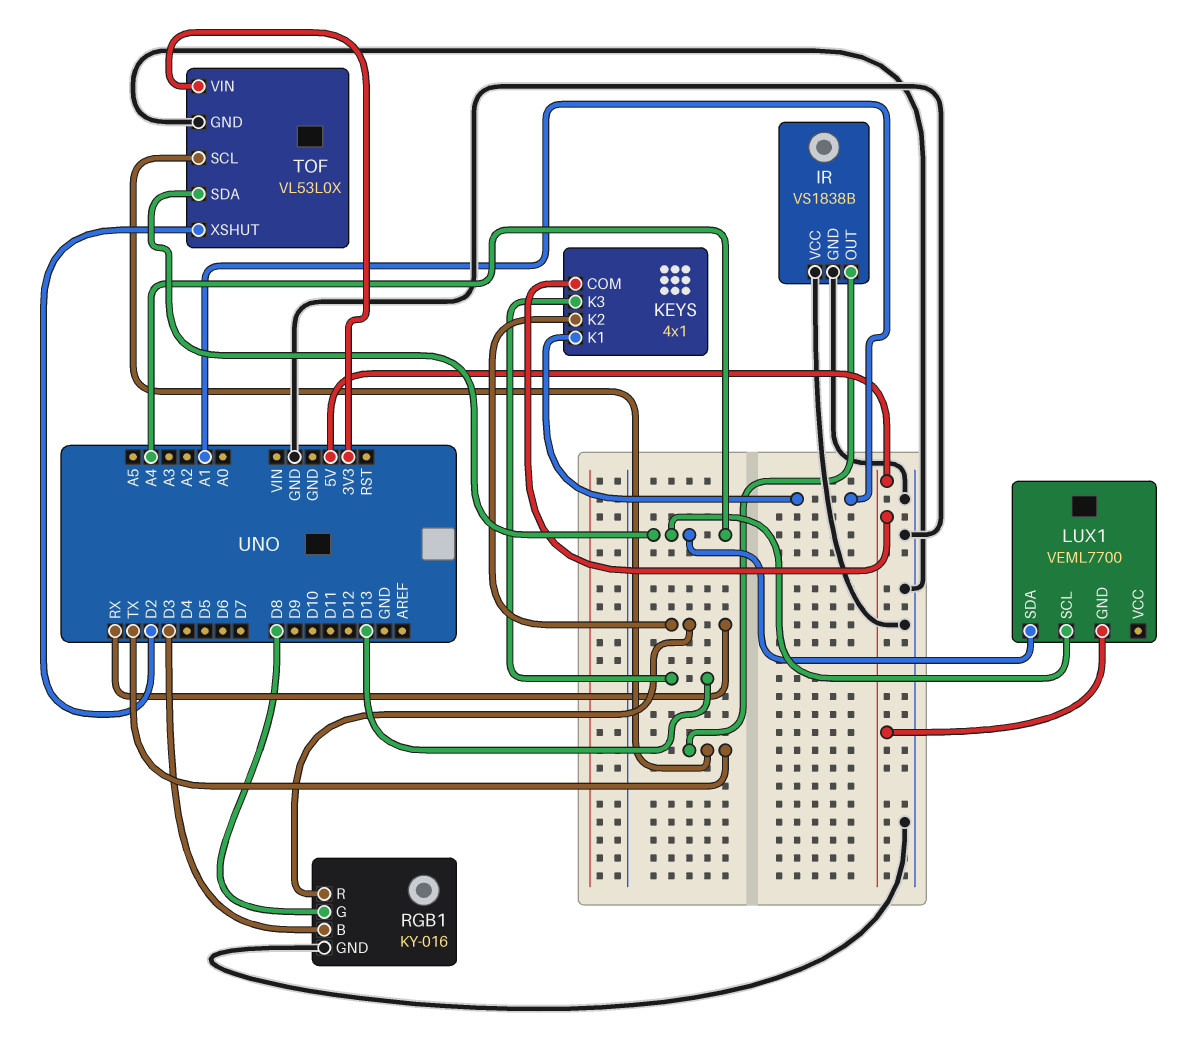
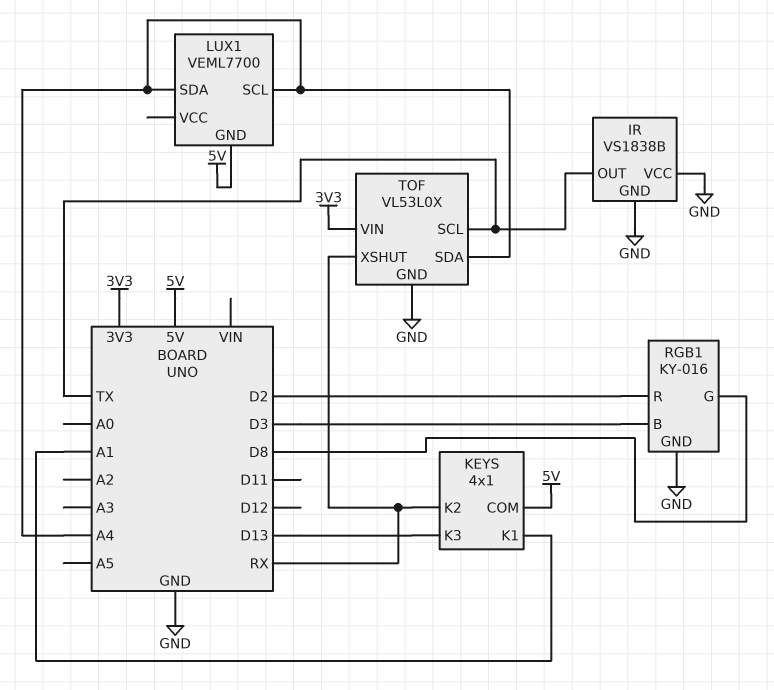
RGB1 pin R: RX -> D2
TOF pin XSHUT: D2 -> RX

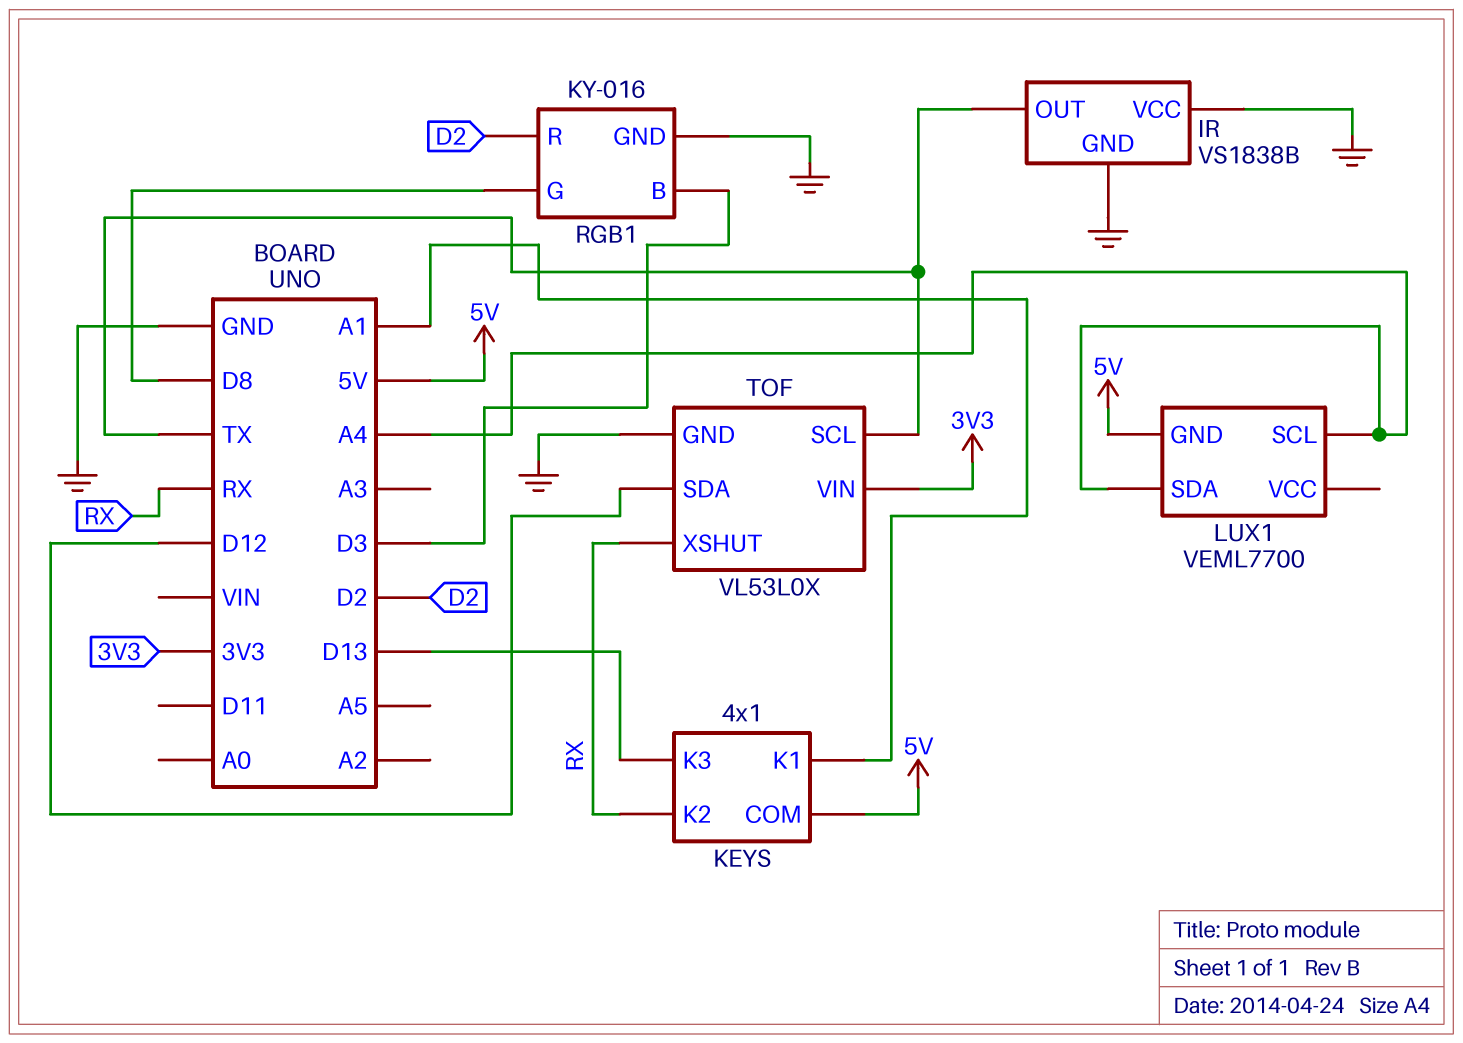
TOF pin SDA: A4 -> D12

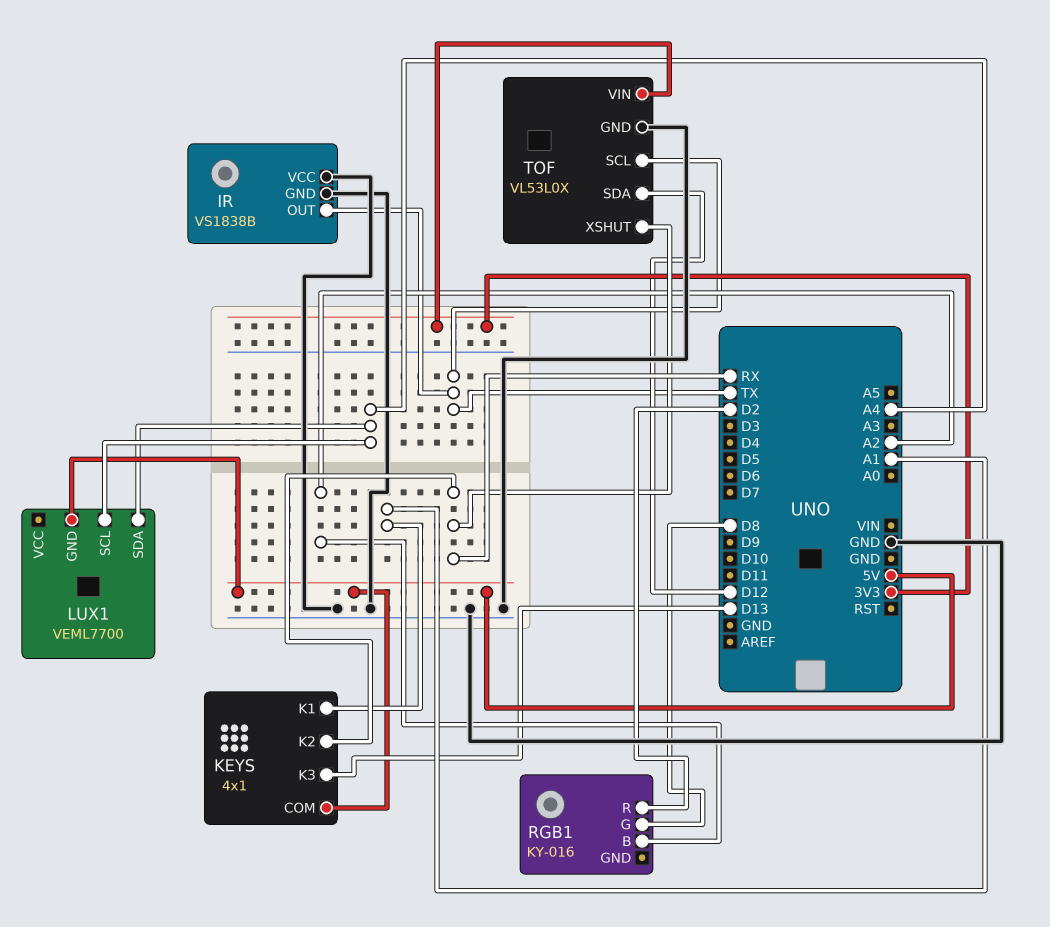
RGB1 pin B: D3 -> A2
RGB1 pin GND: GND -> none

